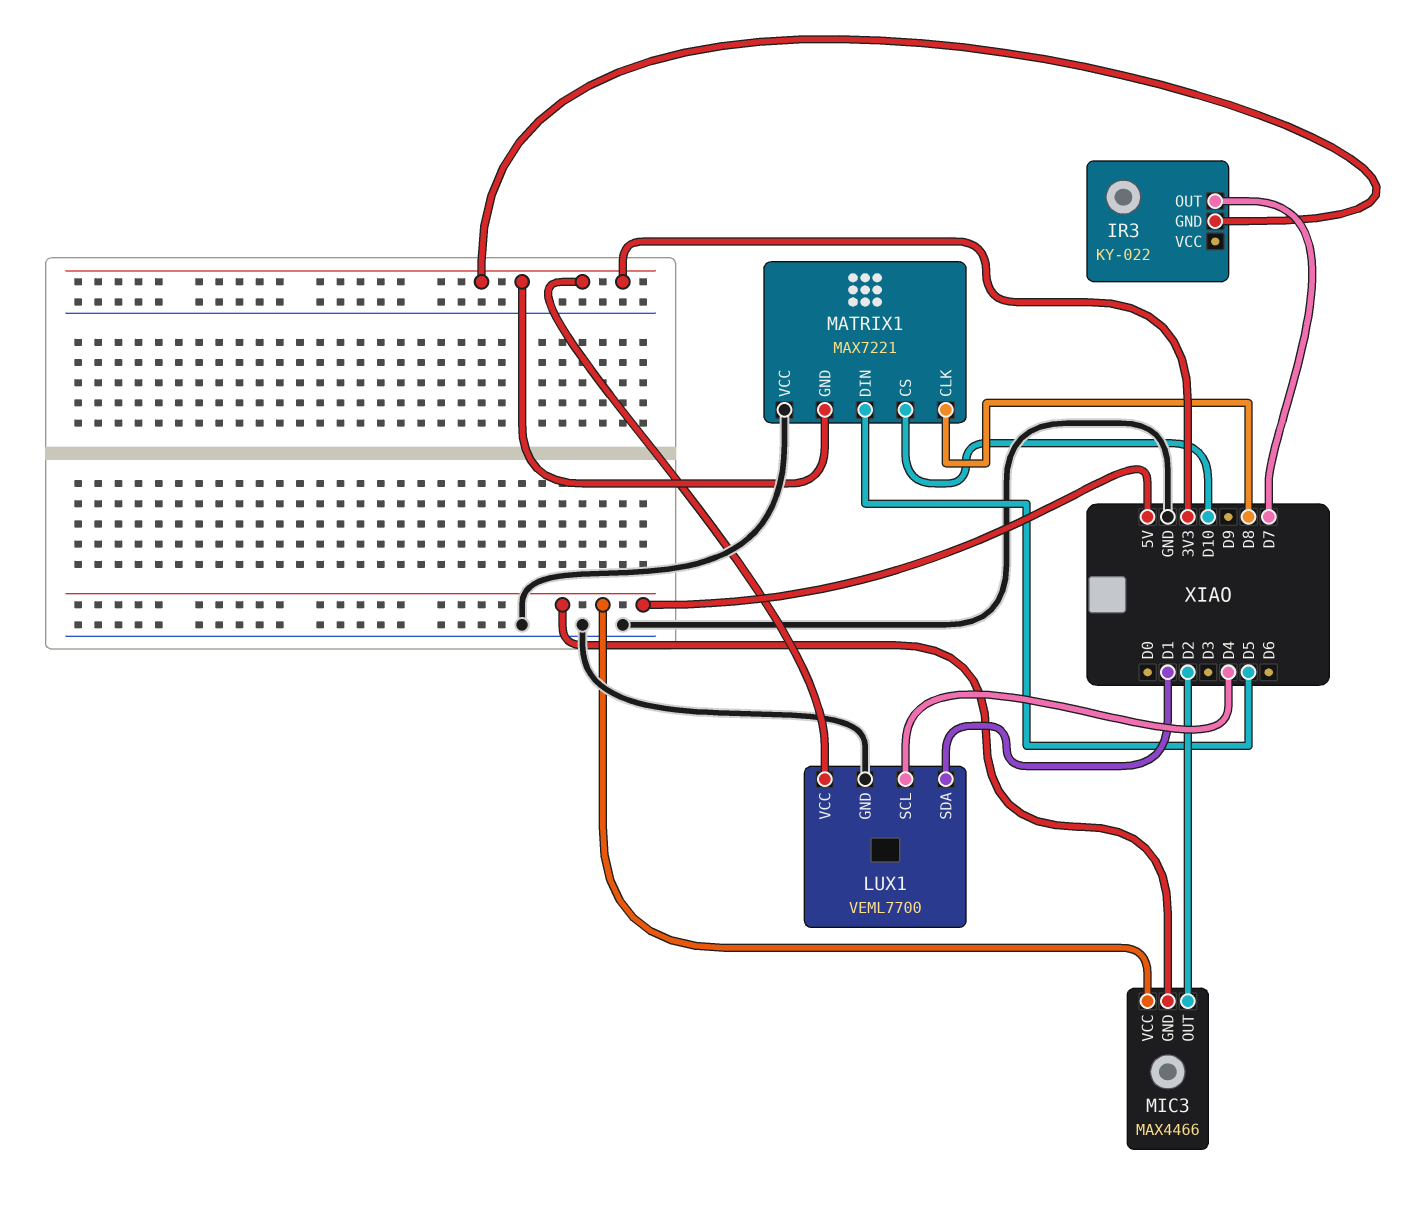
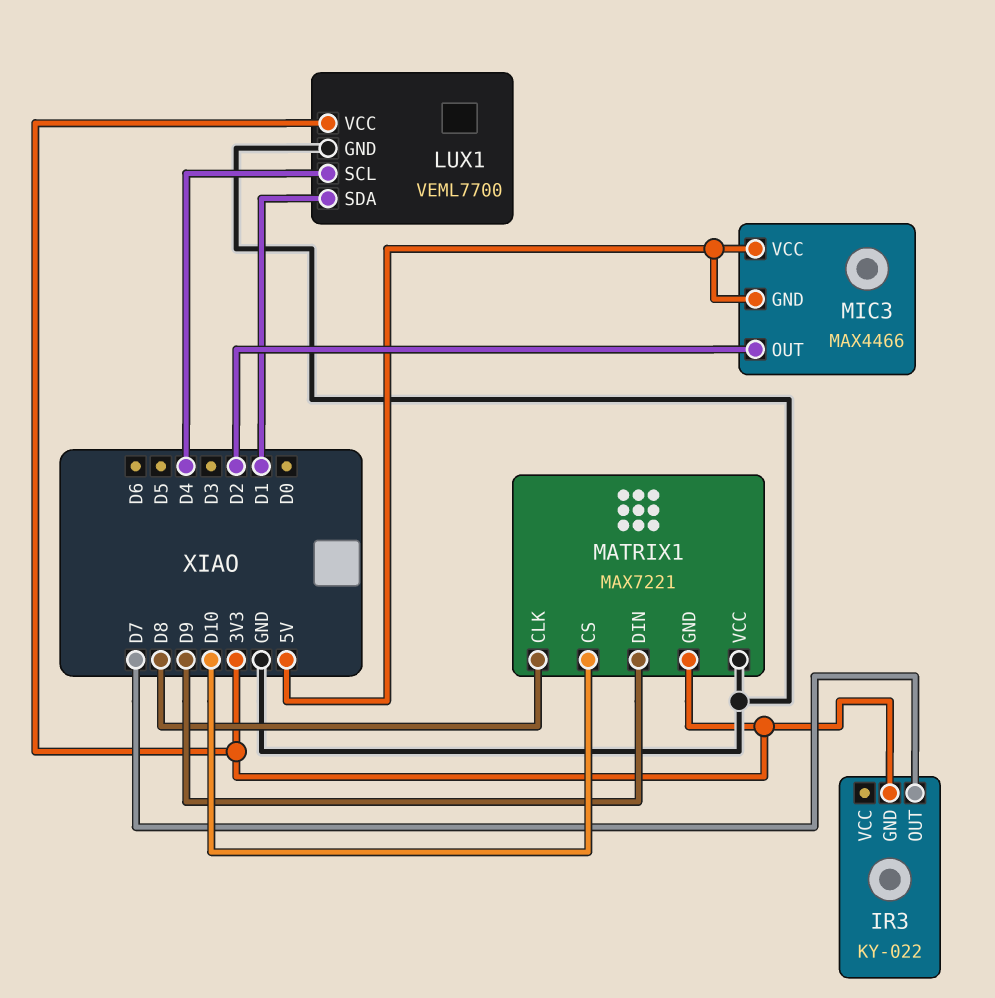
MATRIX1 pin DIN: D5 -> D9

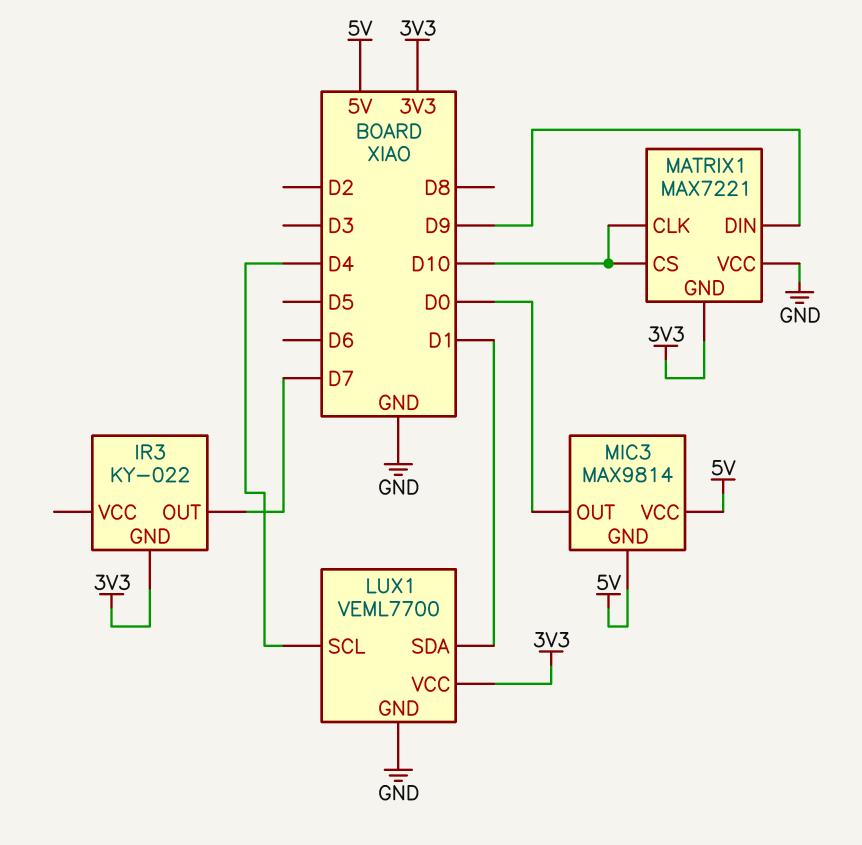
MATRIX1 pin CLK: D8 -> D10
MIC3: MAX4466 -> MAX9814
MIC3 pin OUT: D2 -> D0

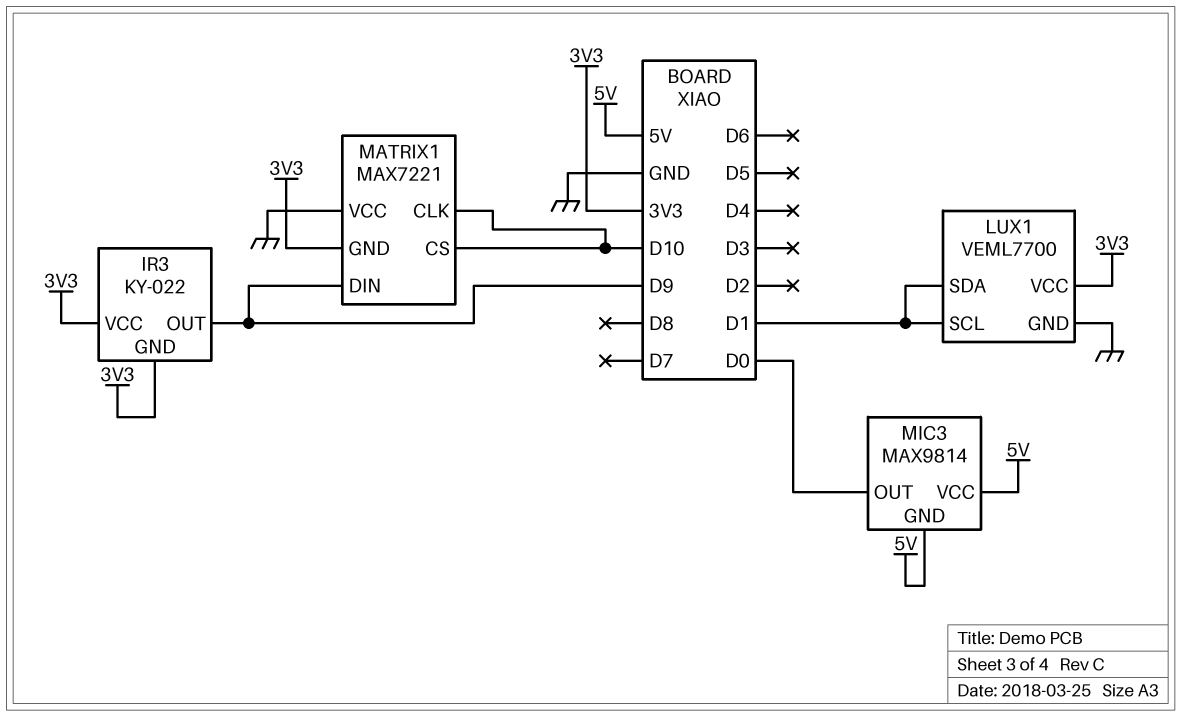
IR3 pin OUT: D7 -> D9
IR3 pin VCC: none -> 3V3
LUX1 pin SCL: D4 -> D1

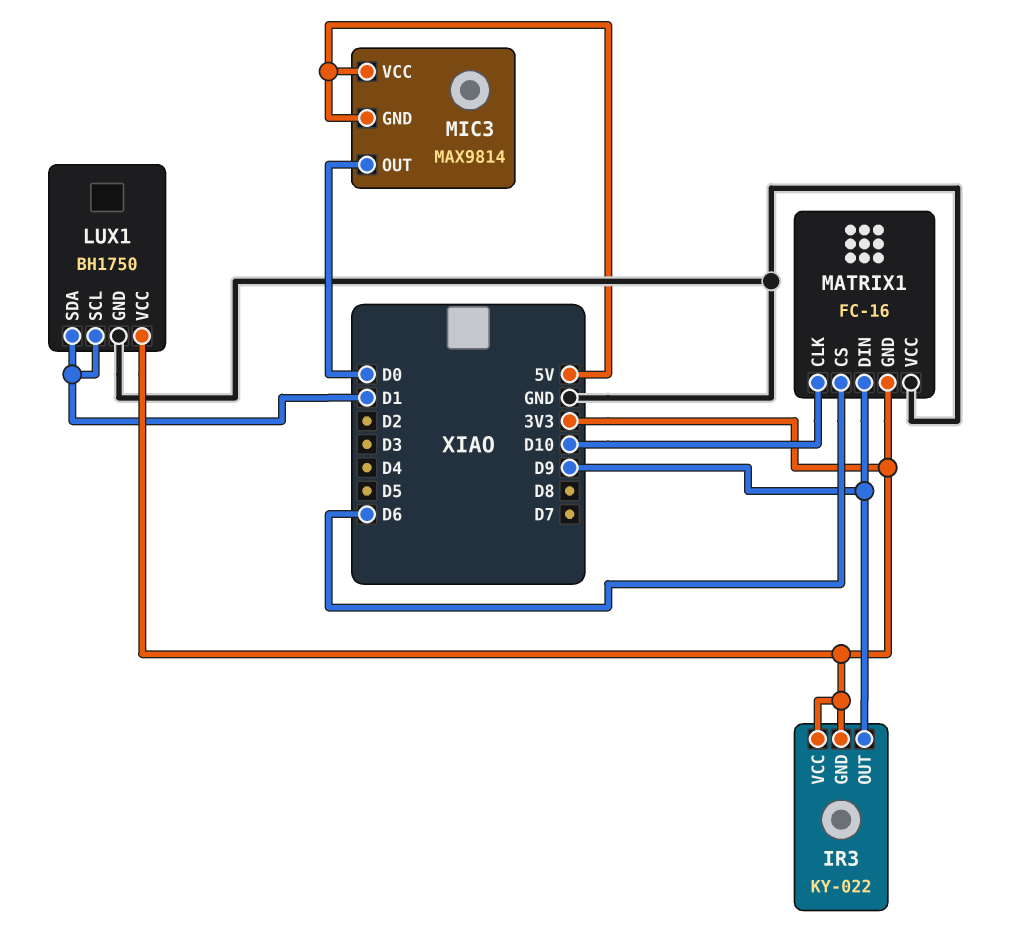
LUX1: VEML7700 -> BH1750
MATRIX1: MAX7221 -> FC-16
MATRIX1 pin CS: D10 -> D6

